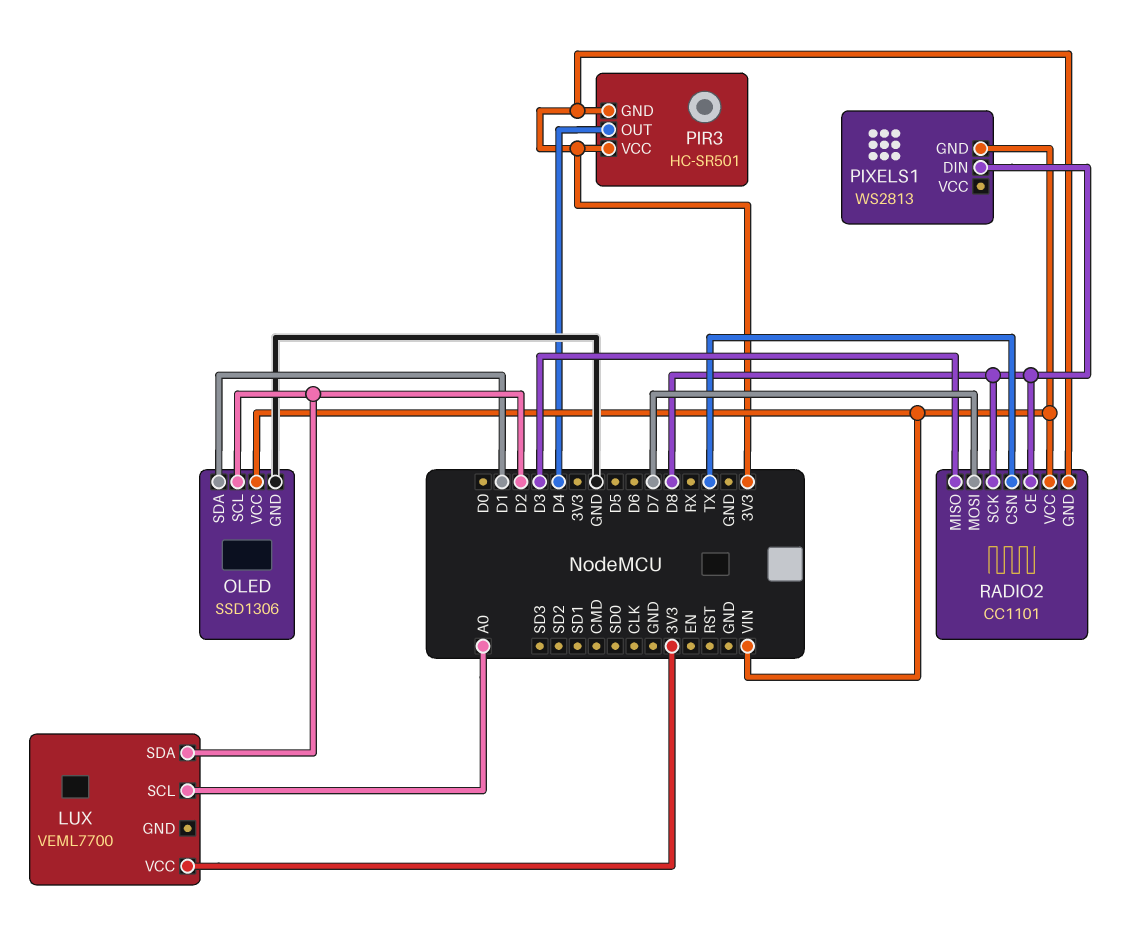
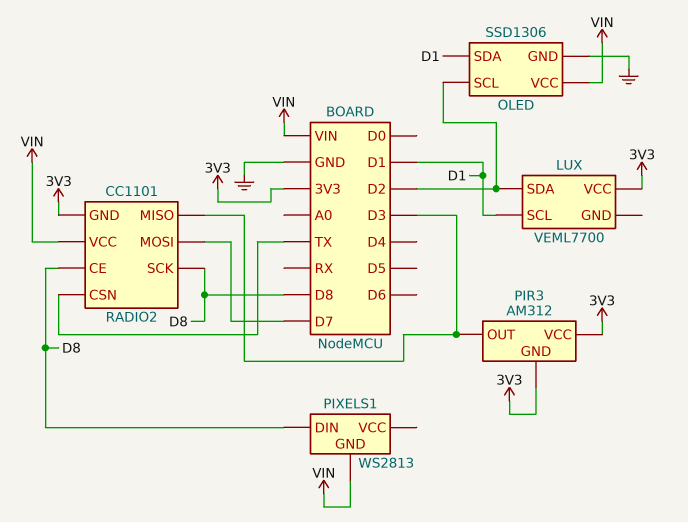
LUX pin SCL: A0 -> D1
PIR3: HC-SR501 -> AM312
PIR3 pin OUT: D4 -> D3

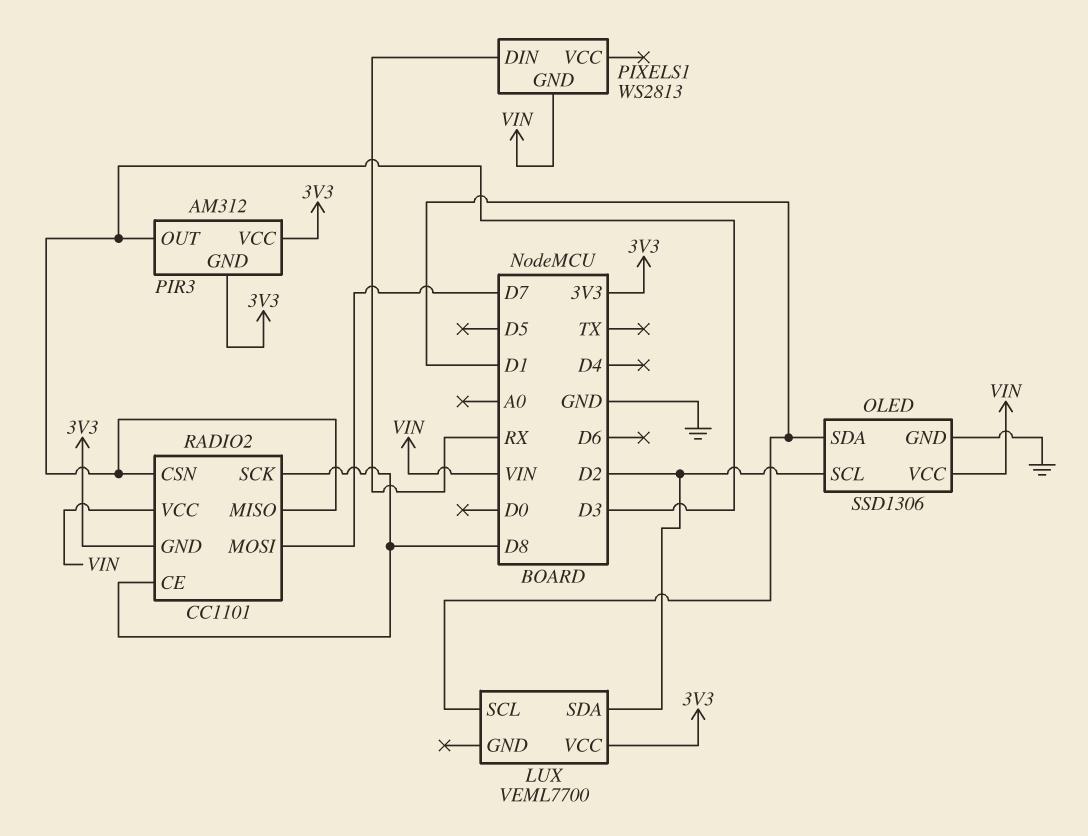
PIXELS1 pin DIN: D8 -> RX
RADIO2 pin CSN: TX -> D3

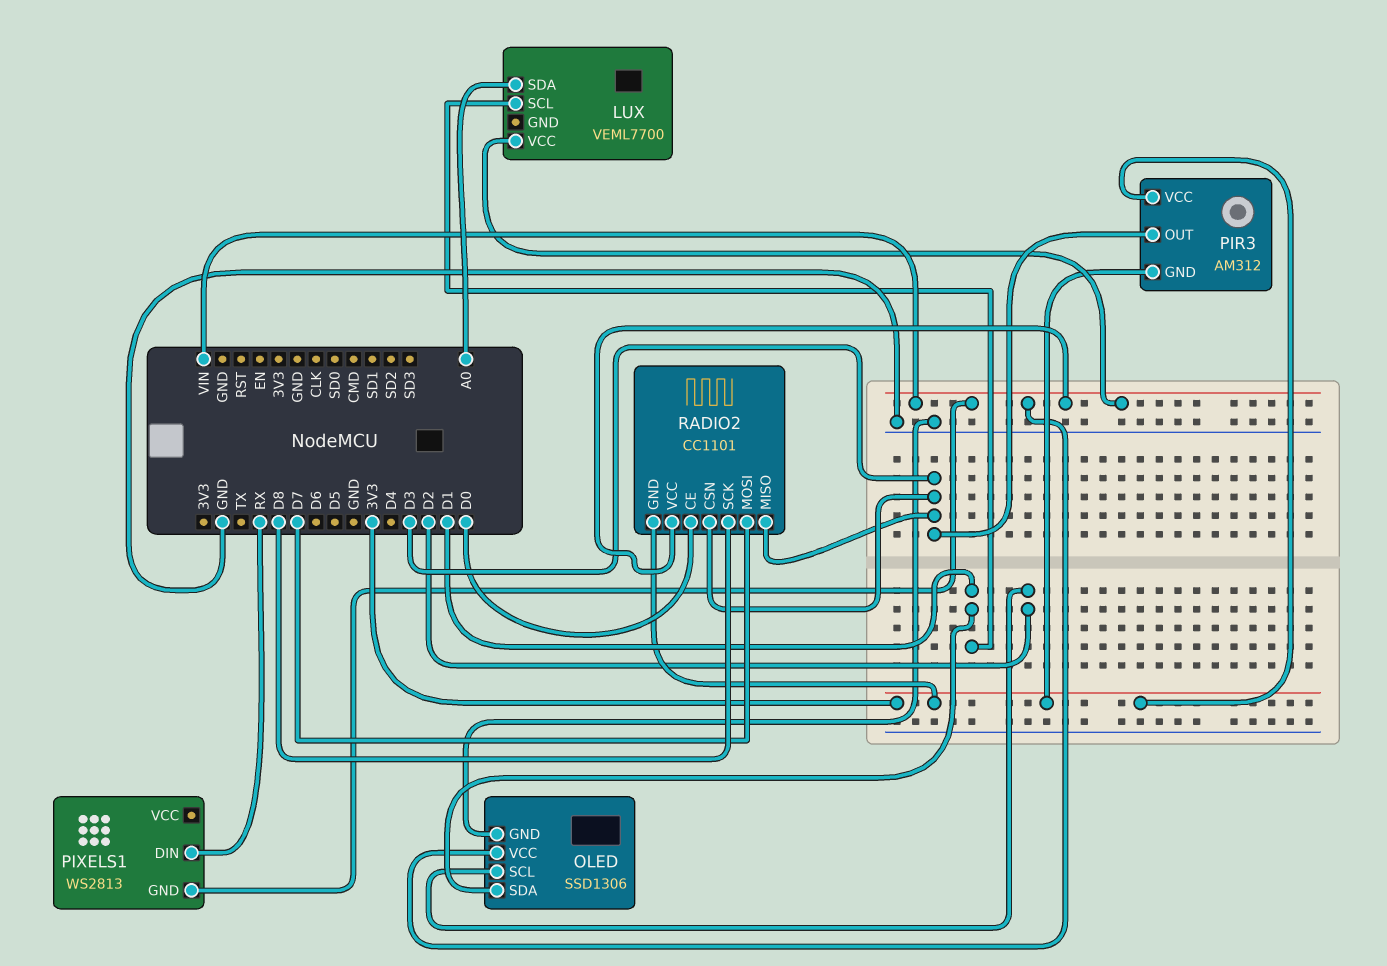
LUX pin SDA: D2 -> A0
LUX pin VCC: 3V3 -> VIN
RADIO2 pin CE: D8 -> D0

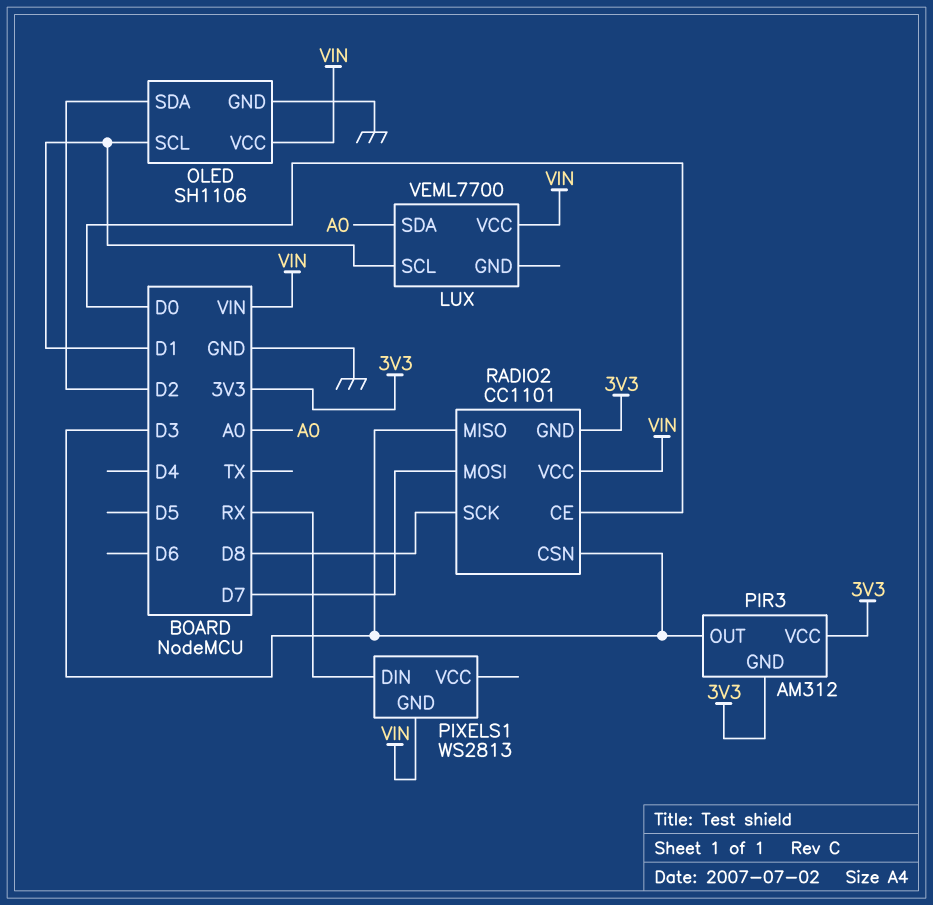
OLED: SSD1306 -> SH1106
OLED pin SCL: D2 -> D1
OLED pin SDA: D1 -> D2

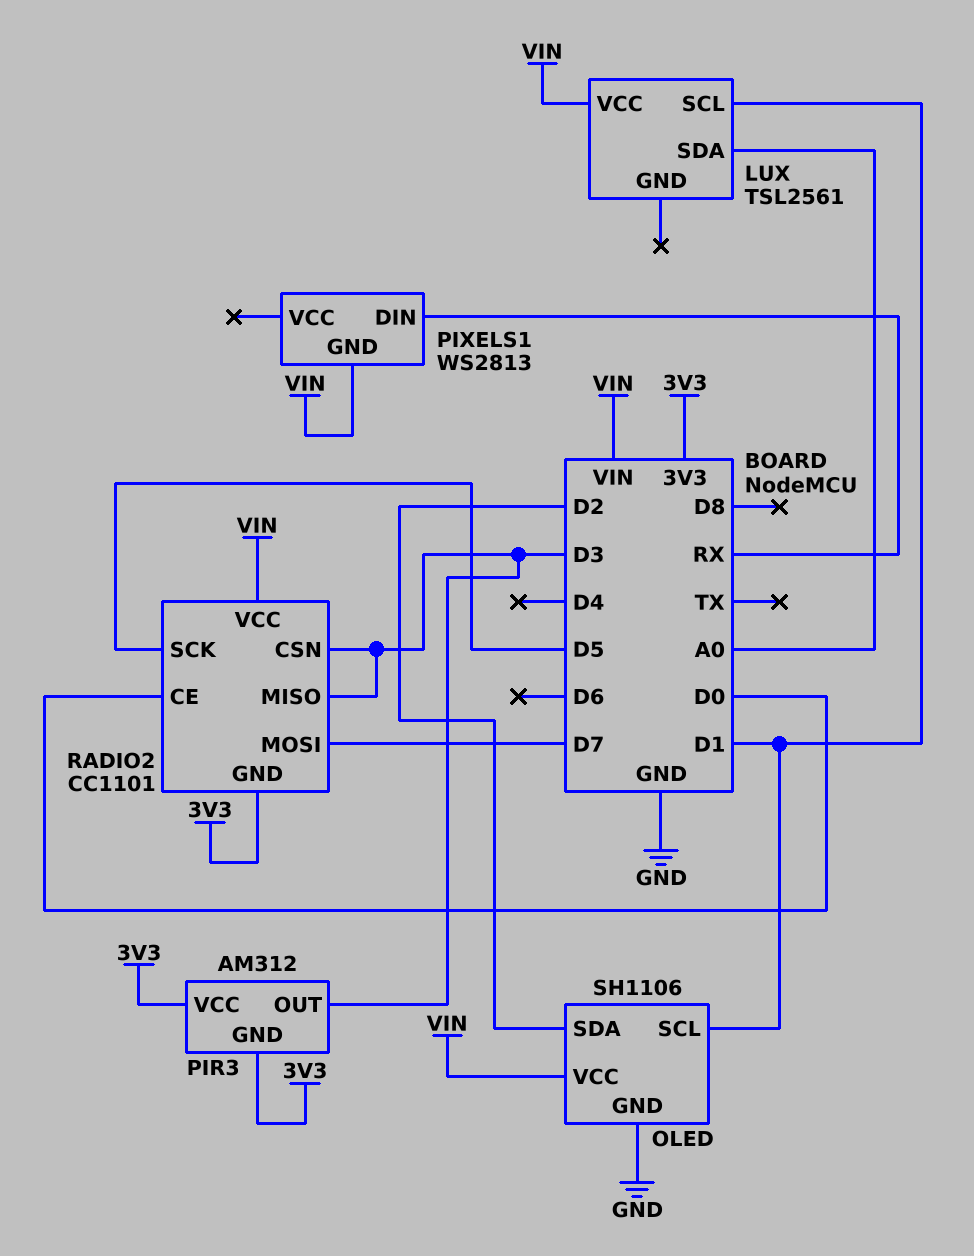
LUX: VEML7700 -> TSL2561
RADIO2 pin SCK: D8 -> D5

